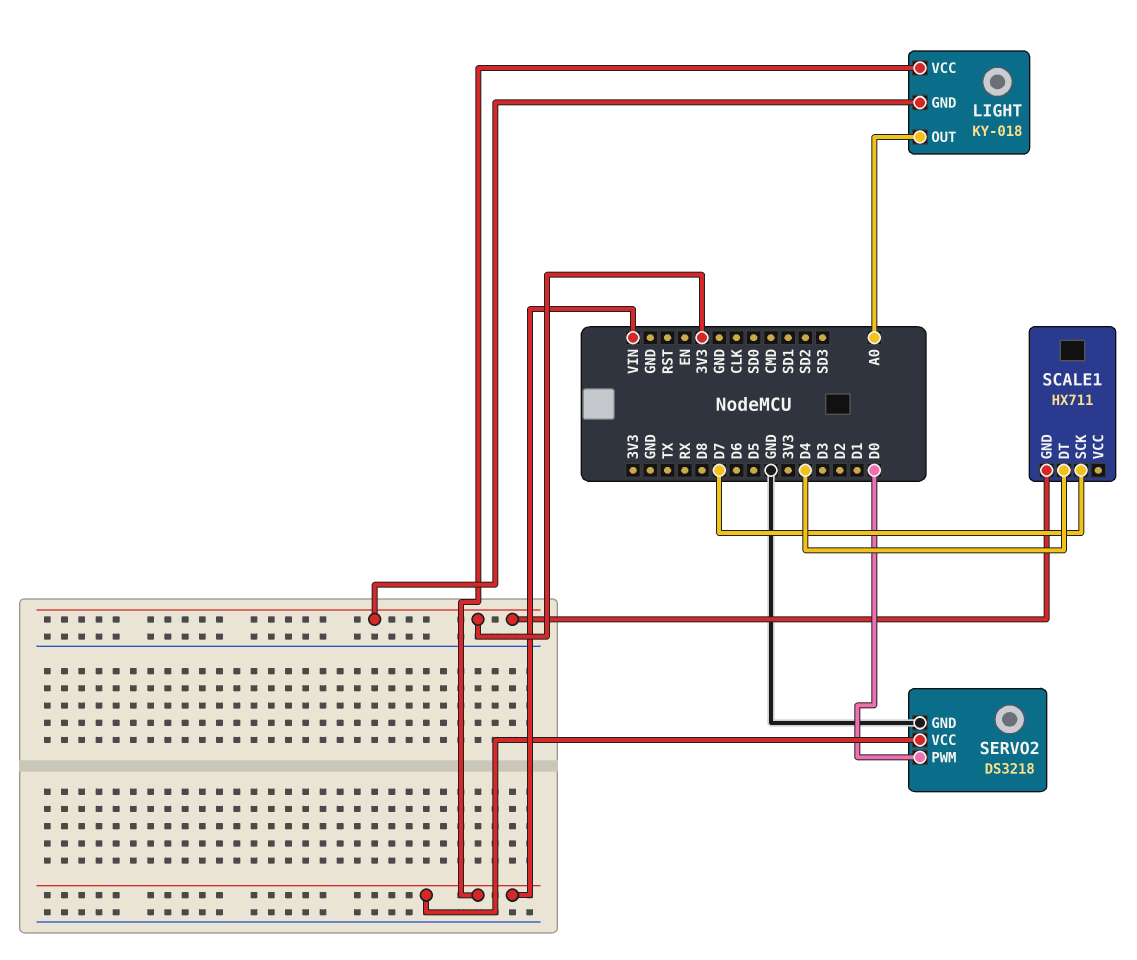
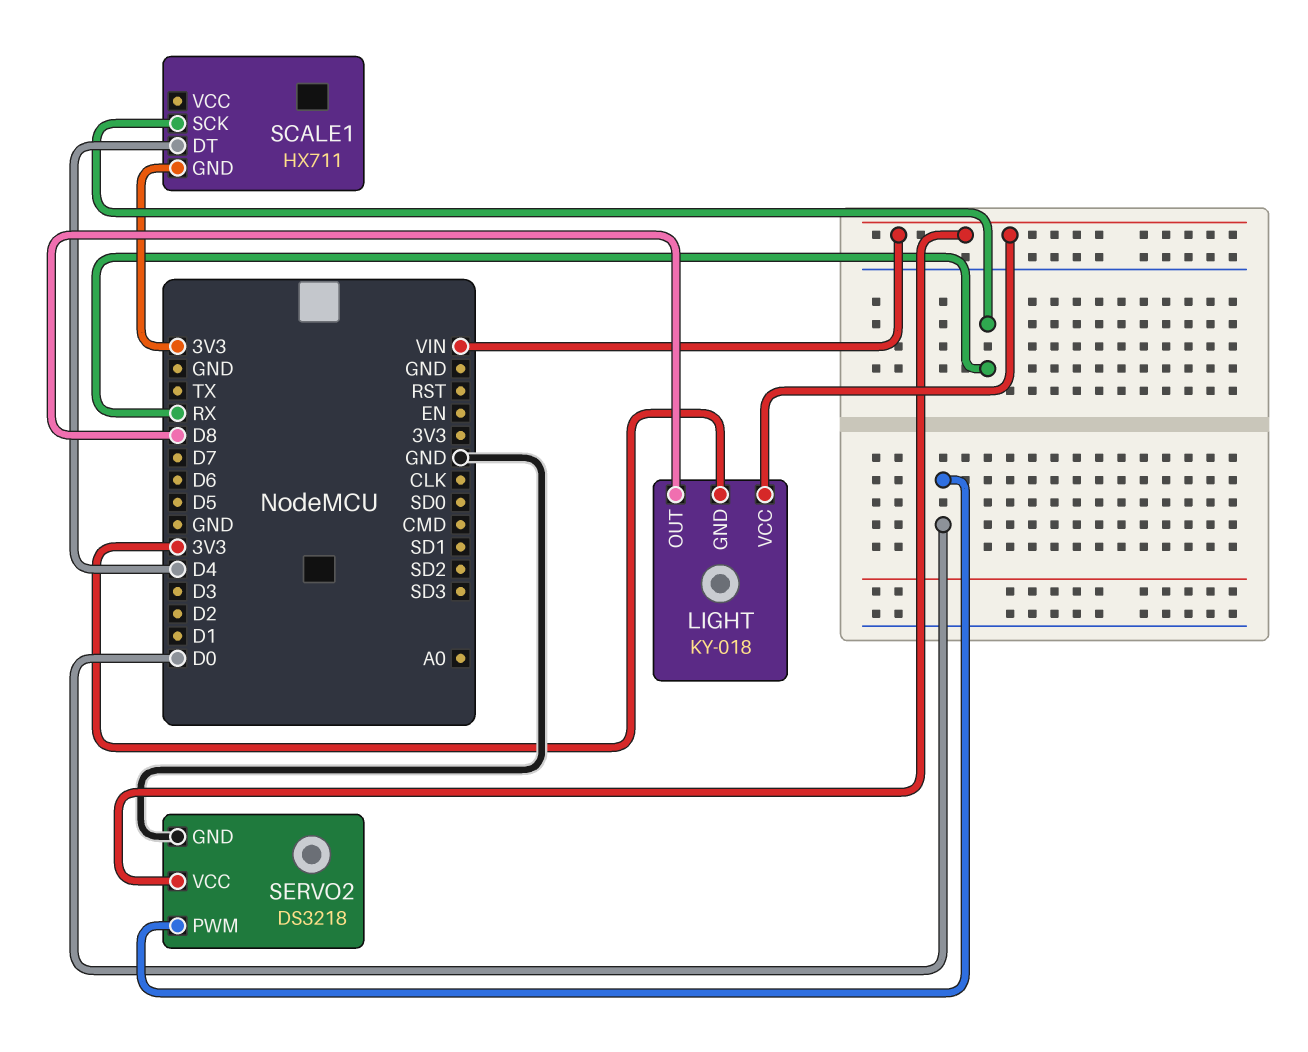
LIGHT pin OUT: A0 -> D8
SCALE1 pin SCK: D7 -> RX

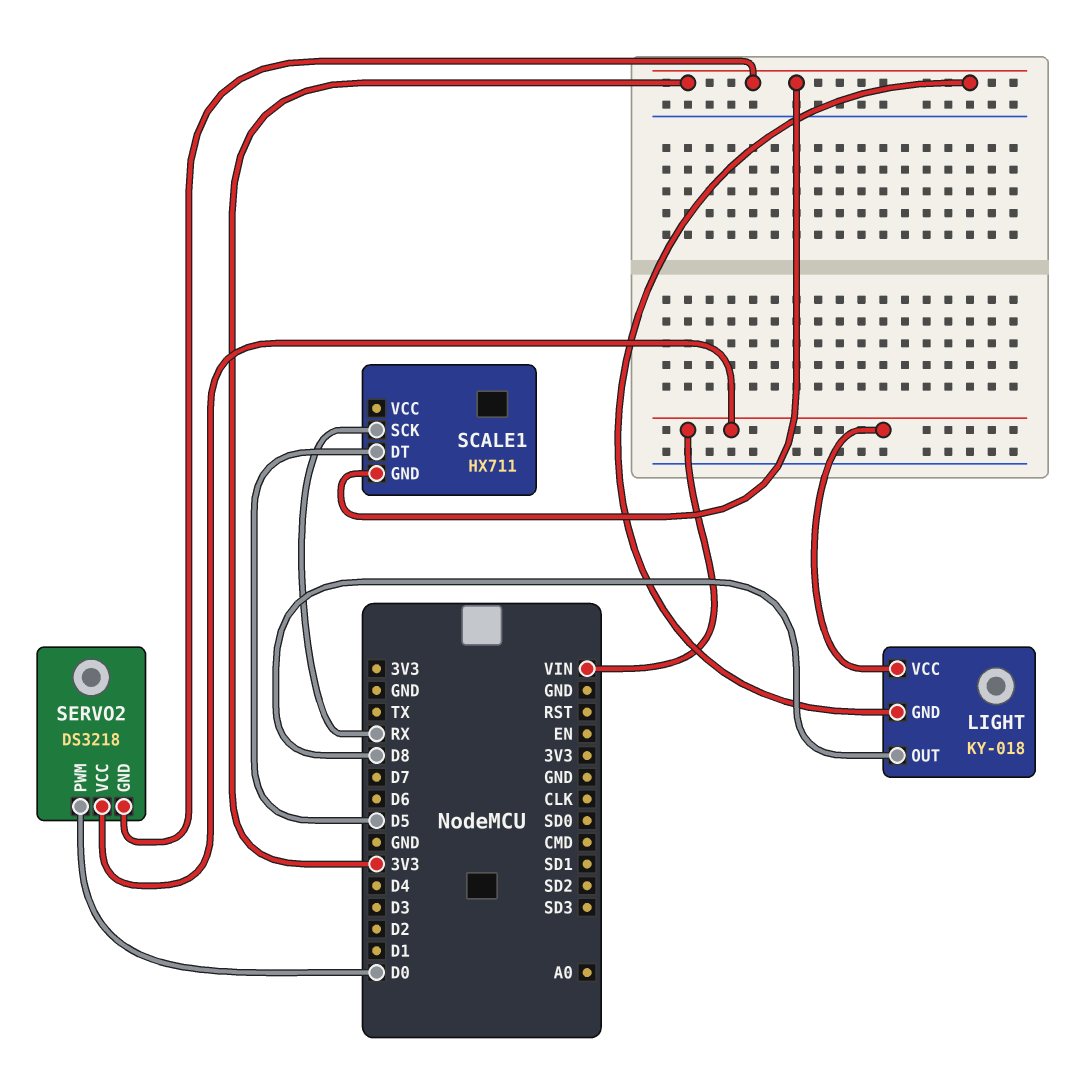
SCALE1 pin DT: D4 -> D5
SERVO2 pin GND: GND -> 3V3

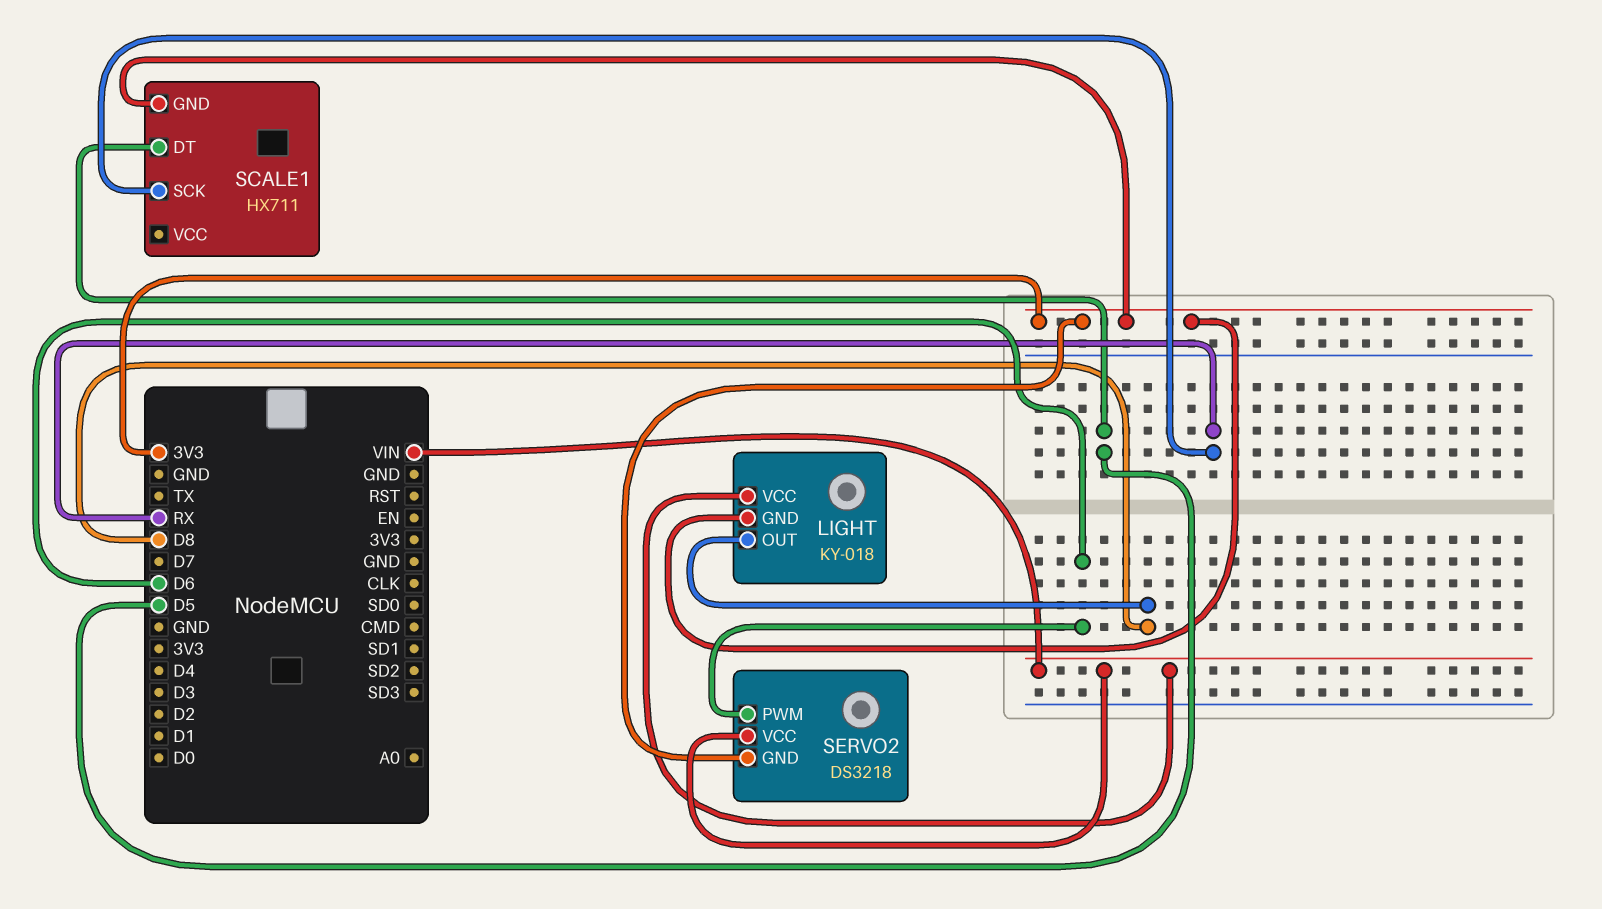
SERVO2 pin PWM: D0 -> D6

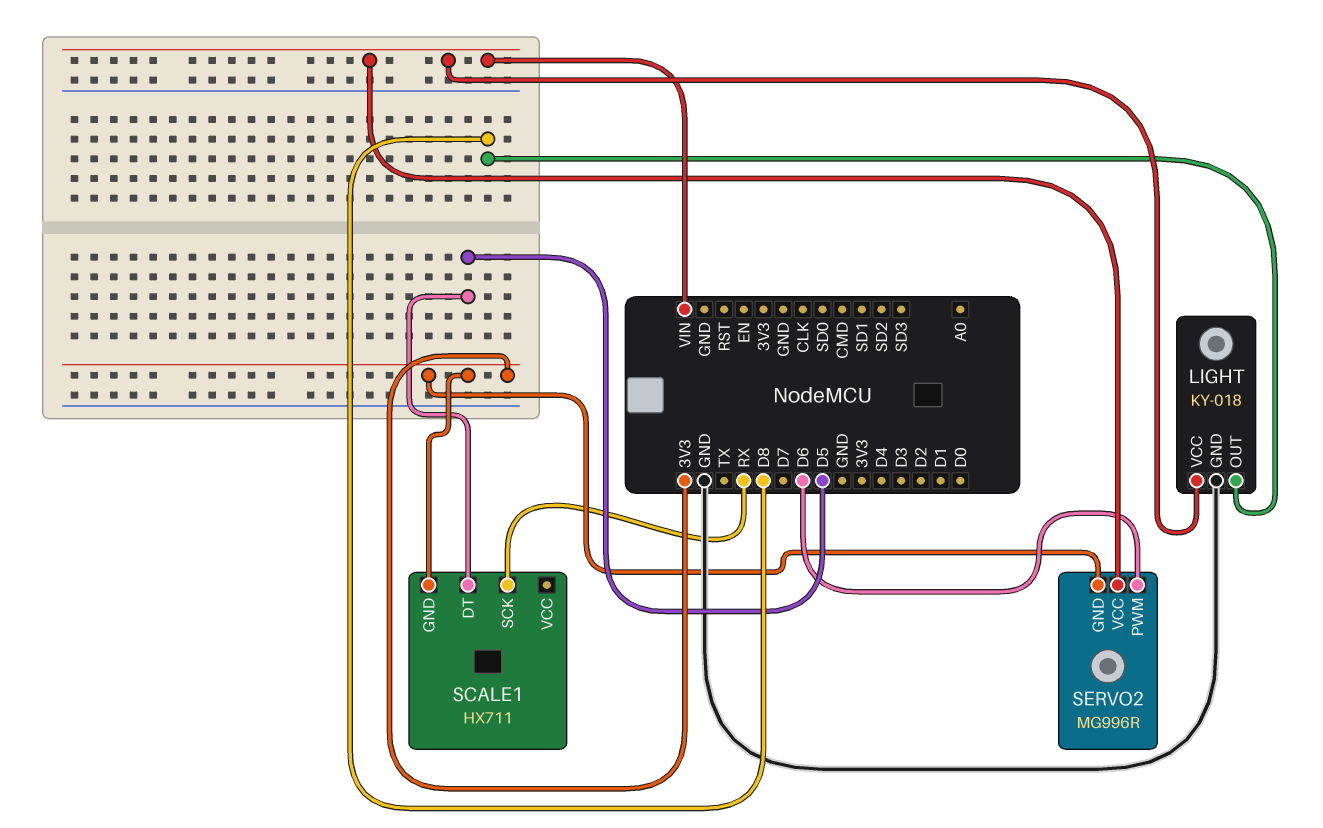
LIGHT pin GND: 3V3 -> GND
SERVO2: DS3218 -> MG996R

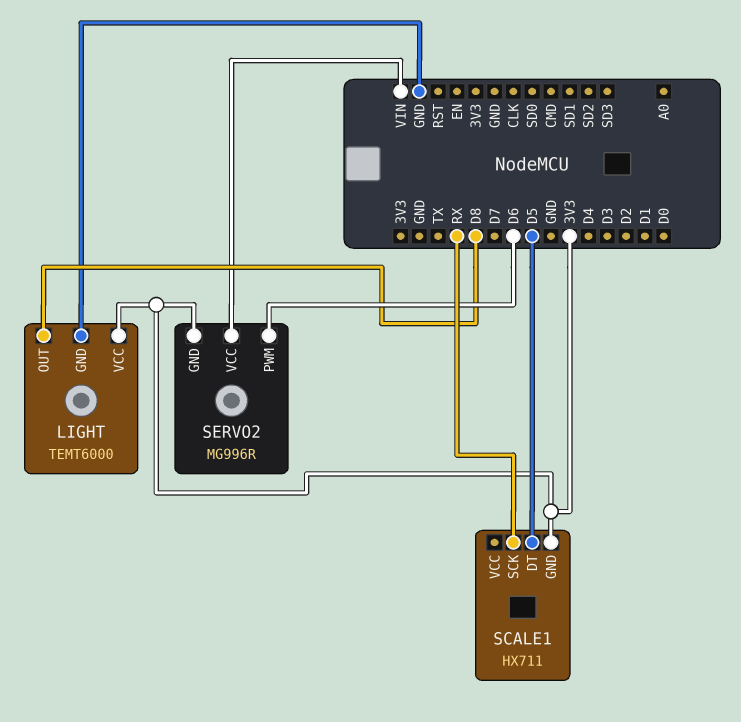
LIGHT: KY-018 -> TEMT6000
LIGHT pin VCC: VIN -> 3V3

